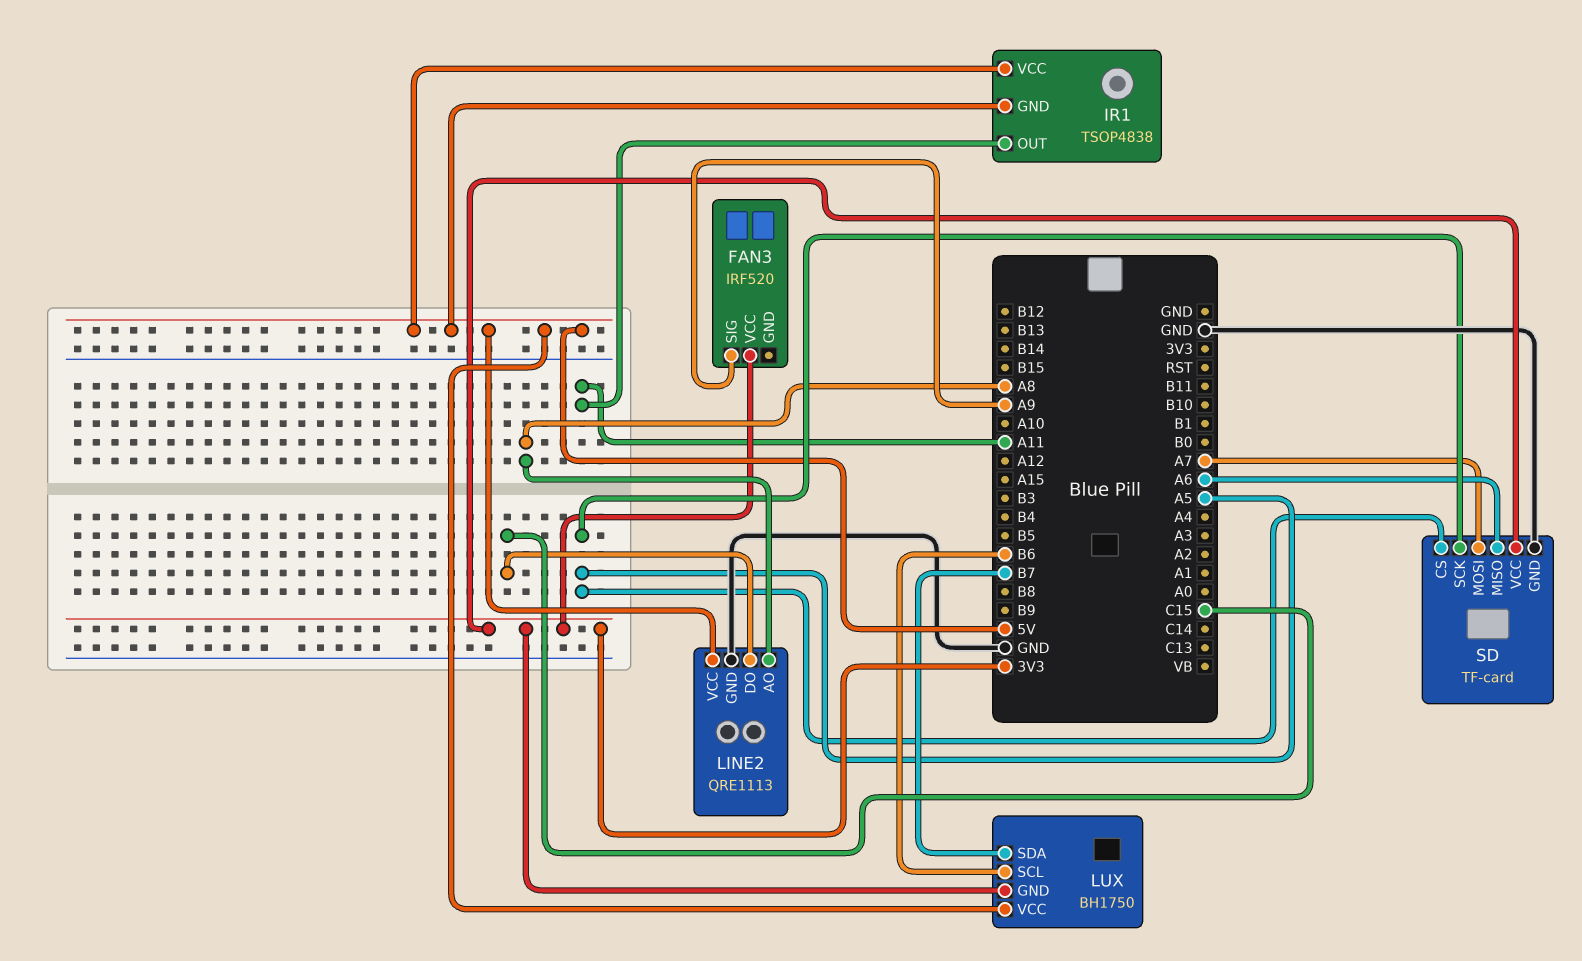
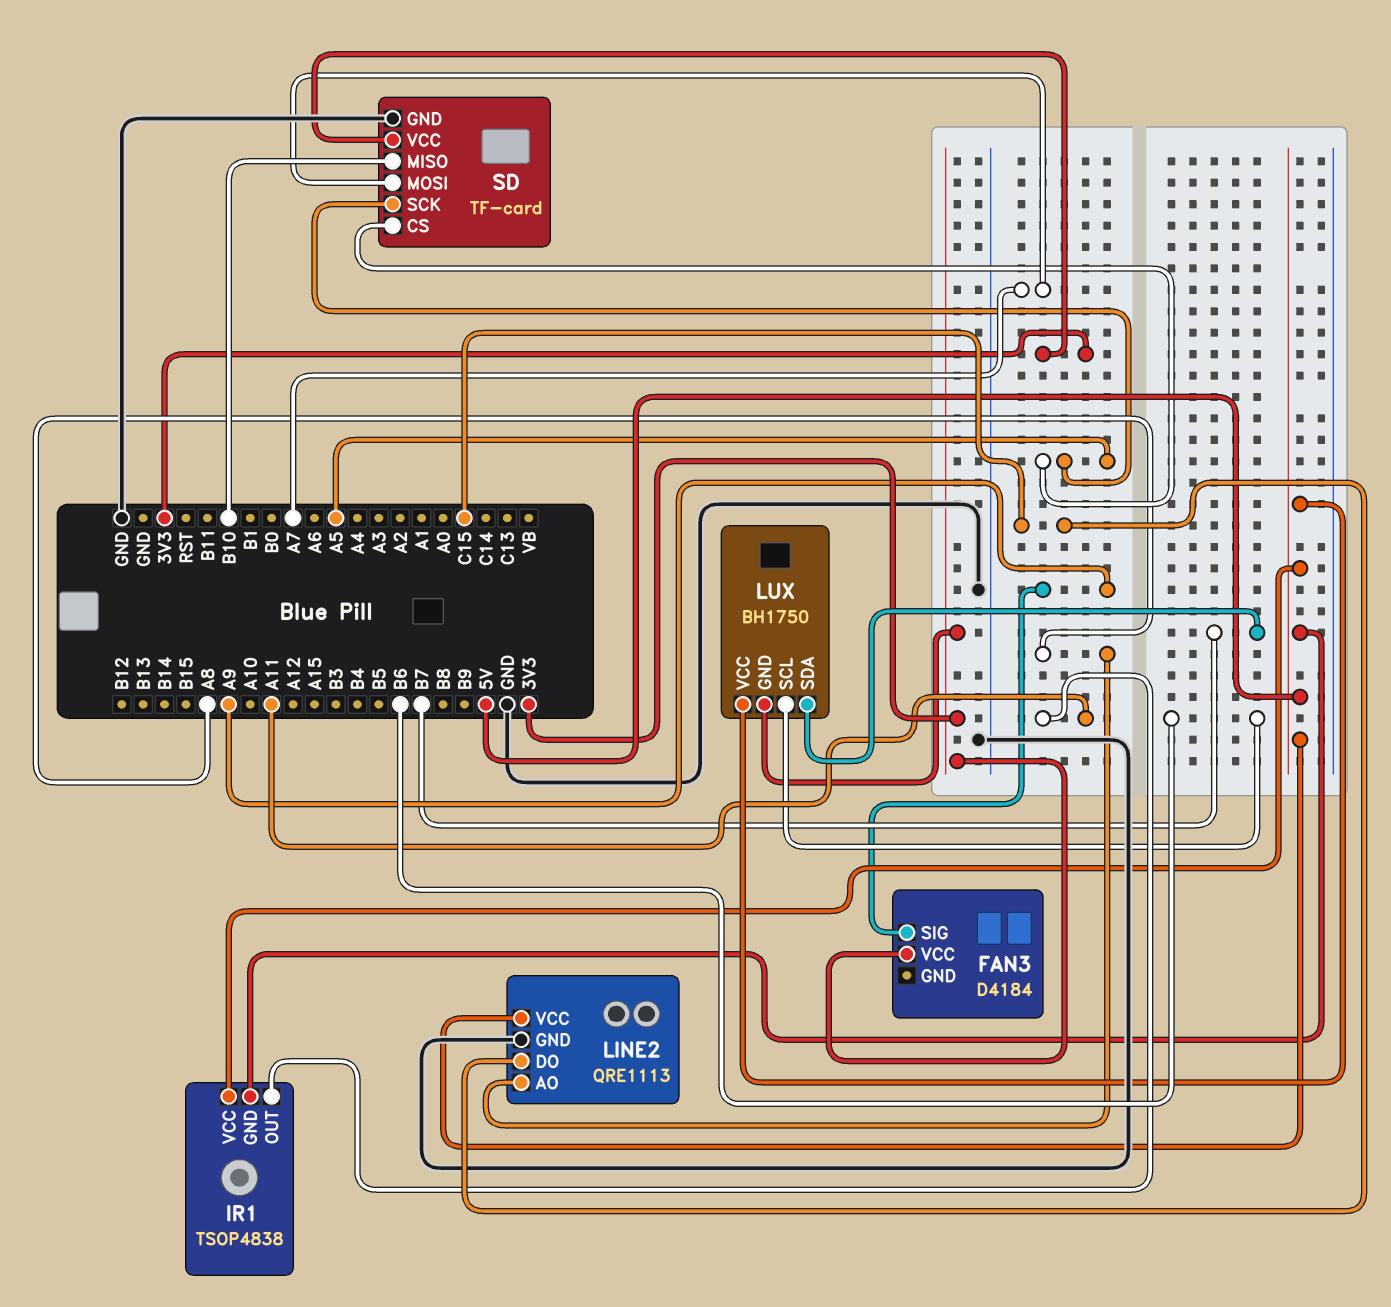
FAN3: IRF520 -> D4184
SD pin MISO: A6 -> B10

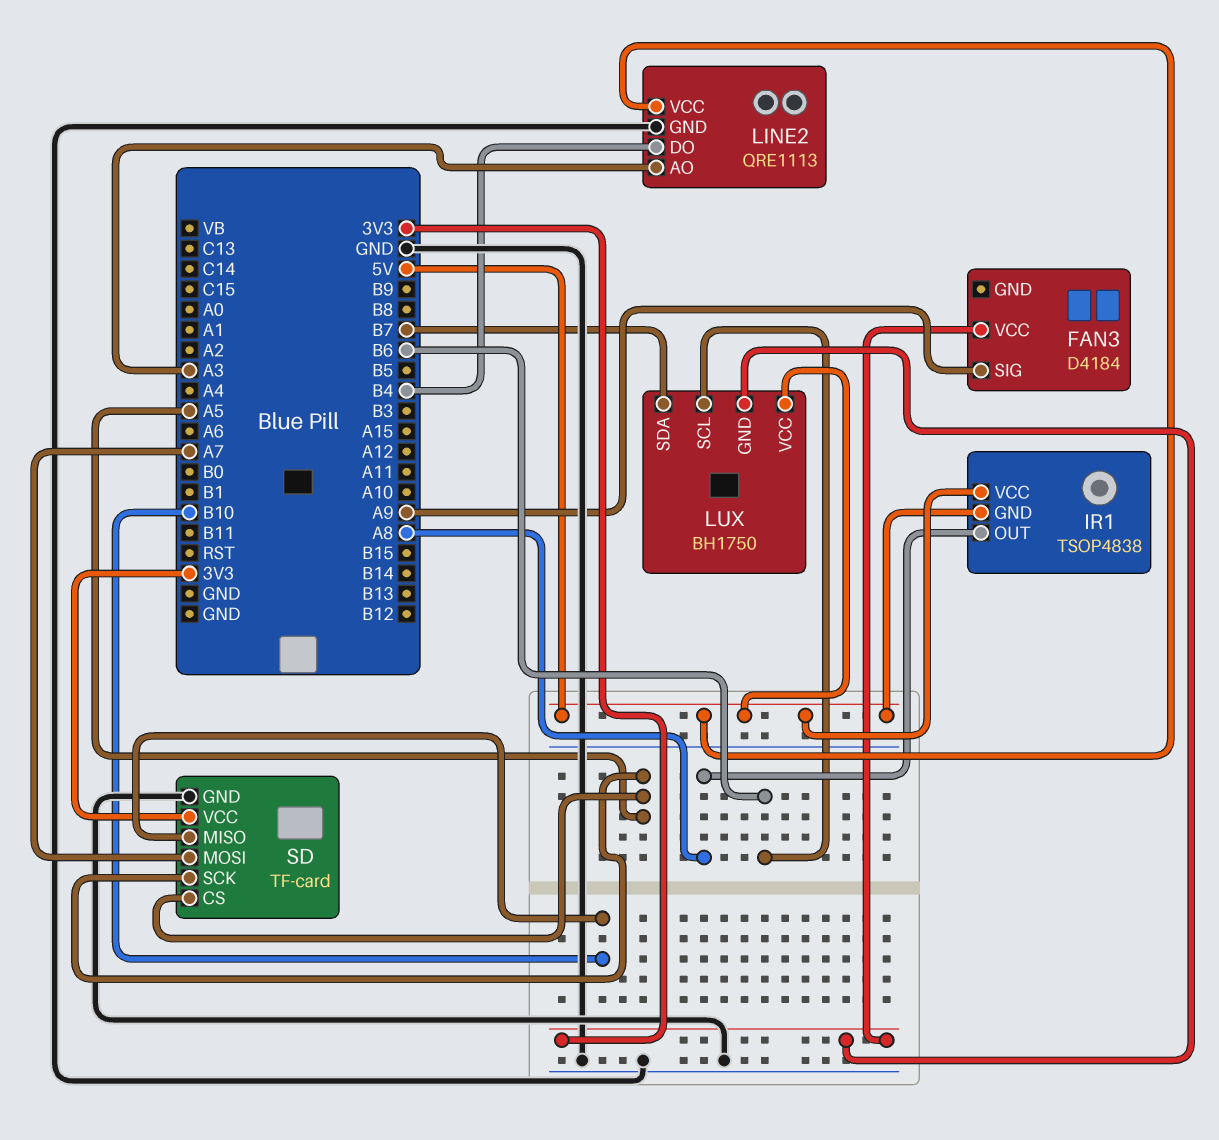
IR1 pin OUT: A11 -> A8
LINE2 pin AO: A8 -> A3
LINE2 pin DO: C15 -> B4

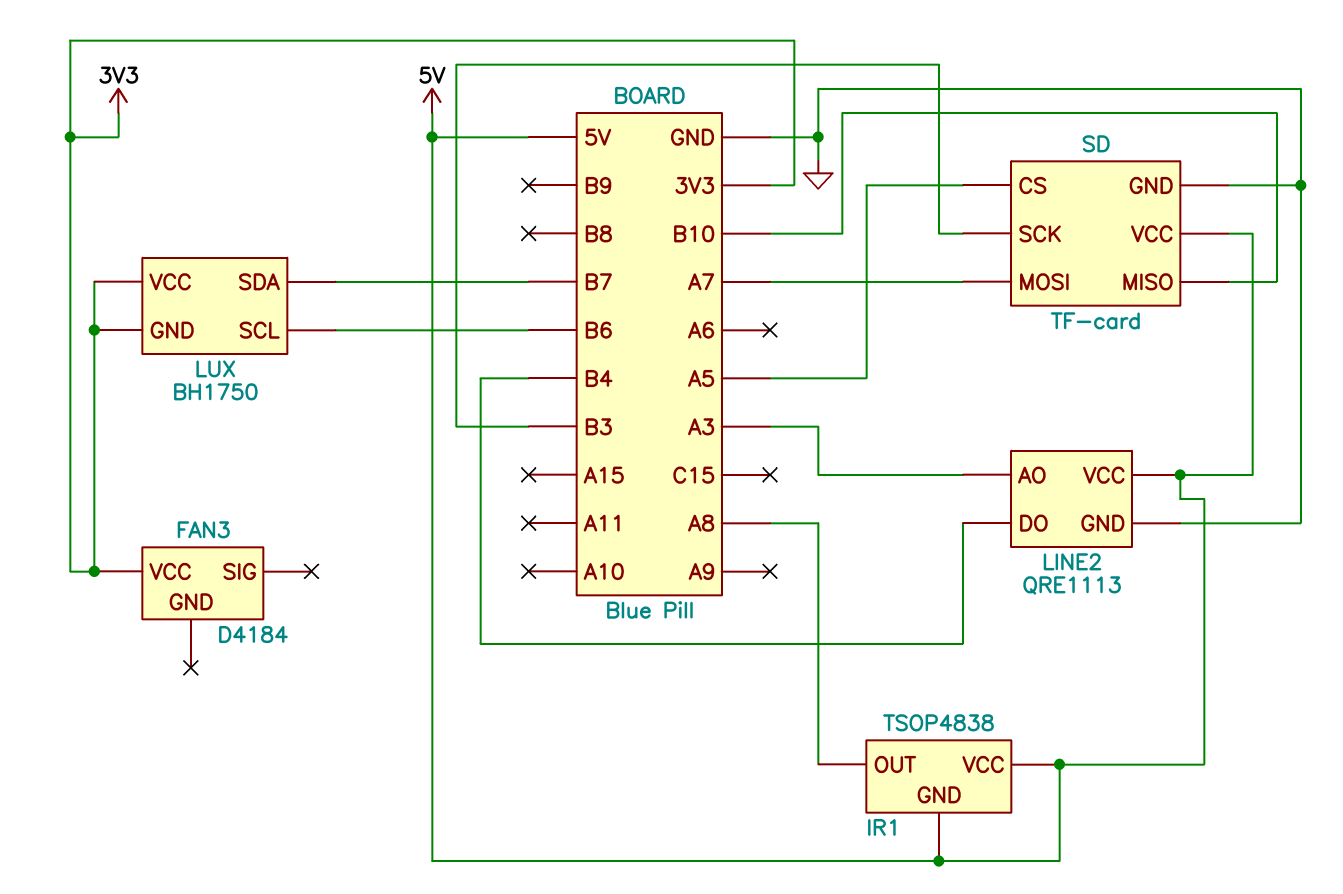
FAN3 pin SIG: A9 -> none
LUX pin VCC: 5V -> 3V3
SD pin SCK: A5 -> B3
SD pin VCC: 3V3 -> 5V

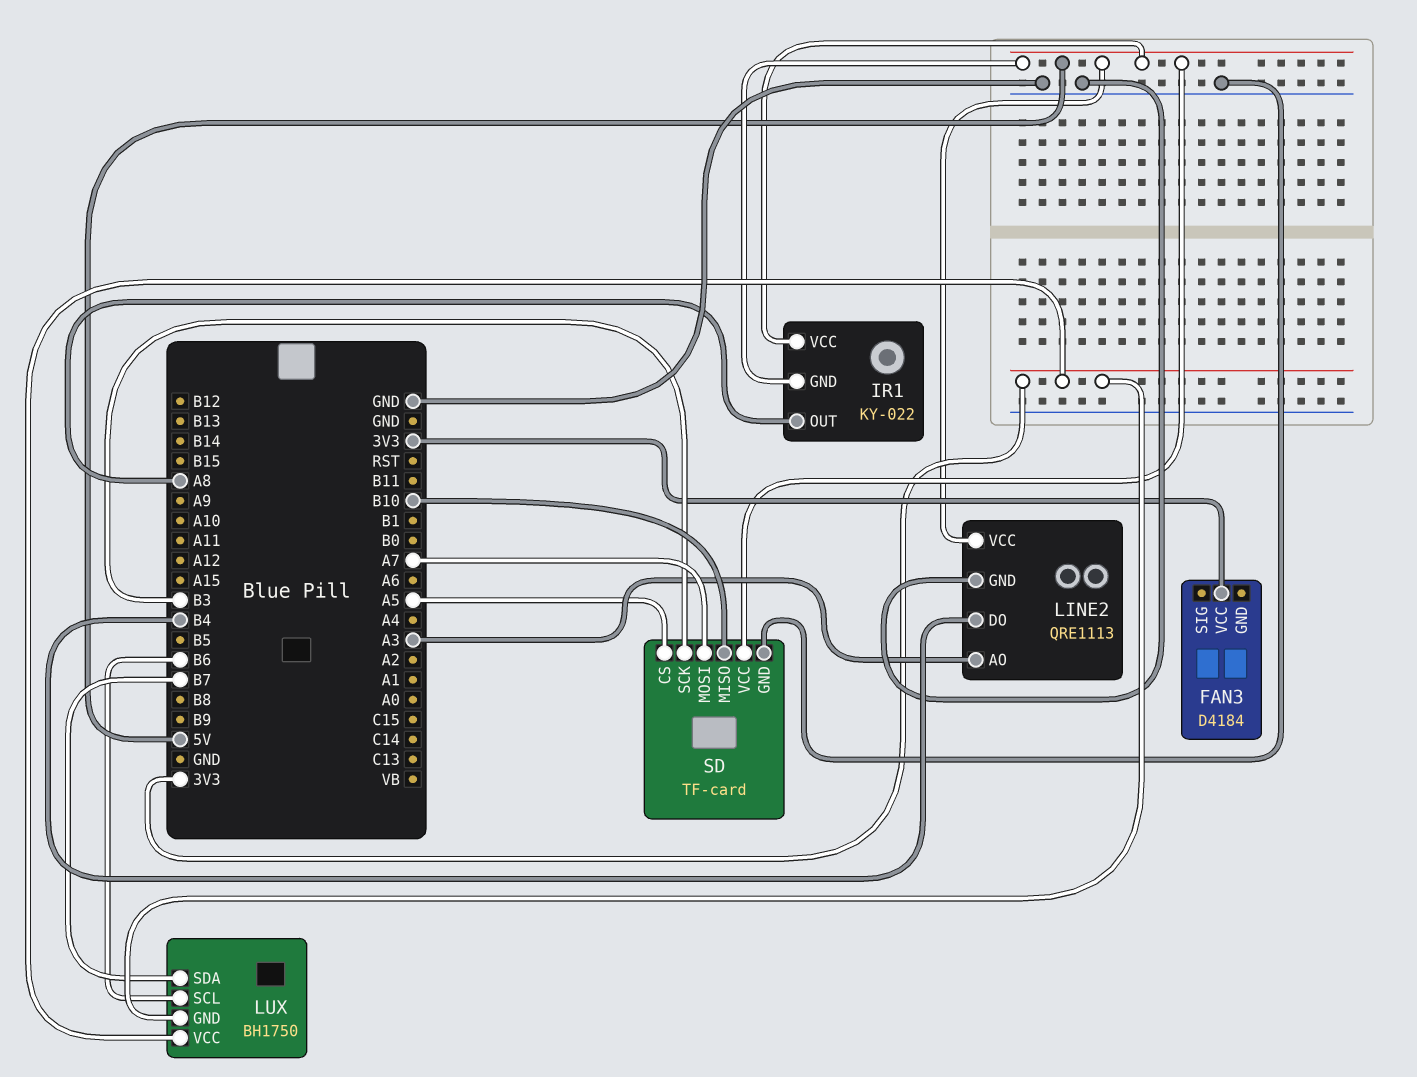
IR1: TSOP4838 -> KY-022

